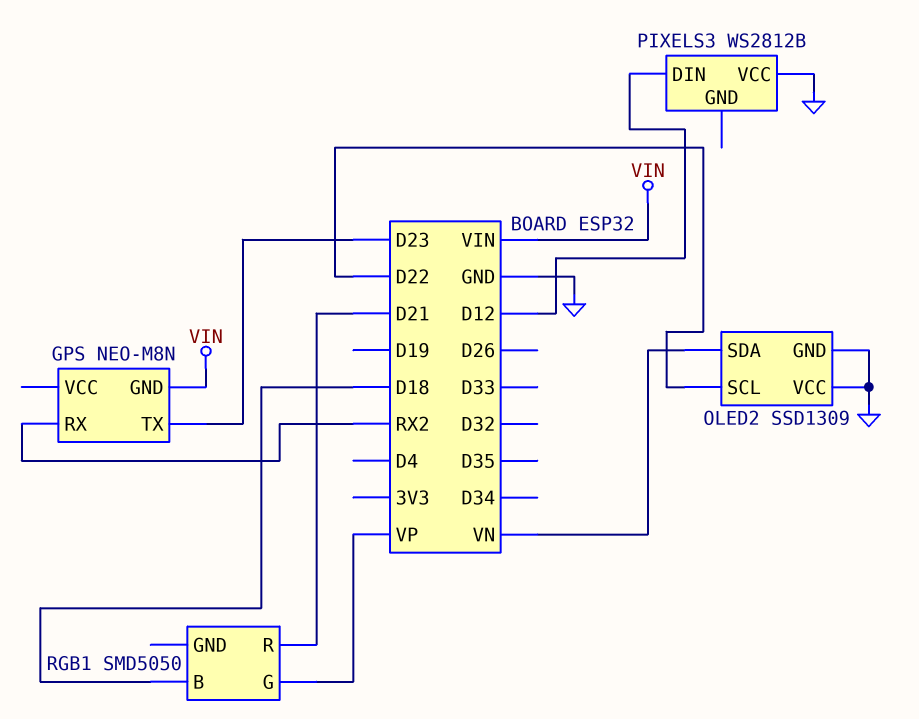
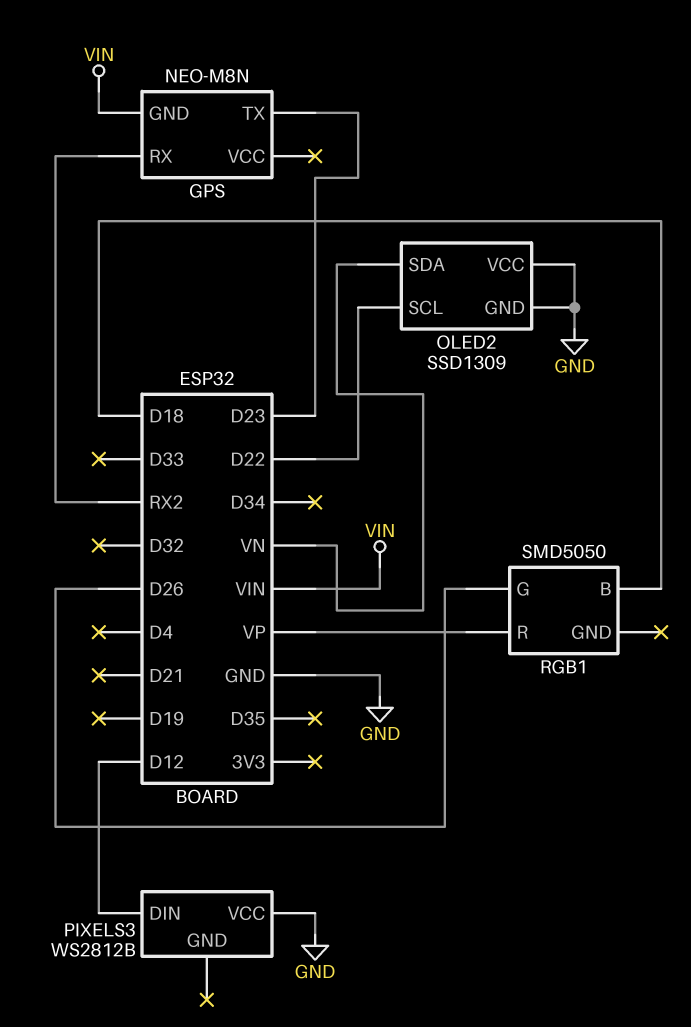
RGB1 pin G: VP -> D26
RGB1 pin R: D21 -> VP

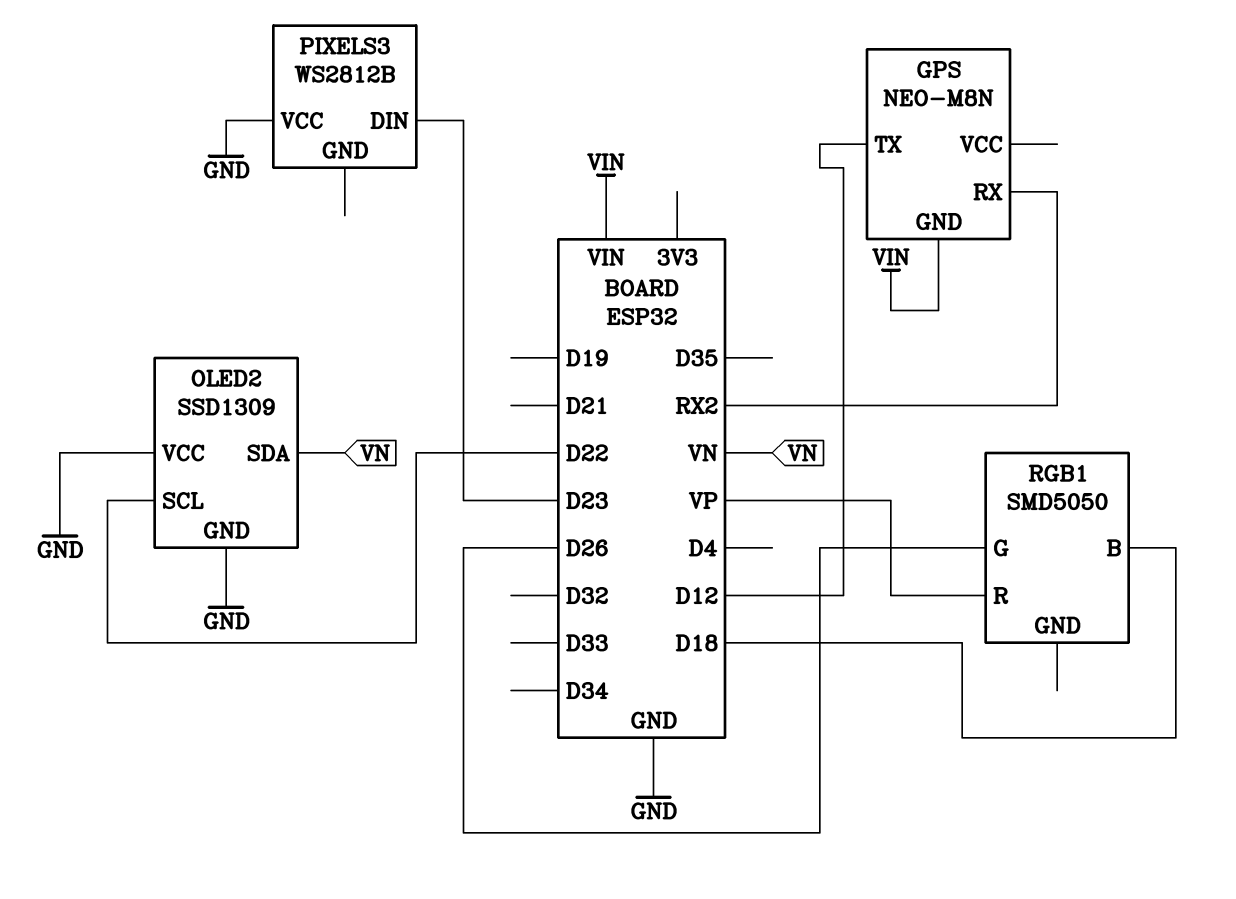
GPS pin TX: D23 -> D12
PIXELS3 pin DIN: D12 -> D23

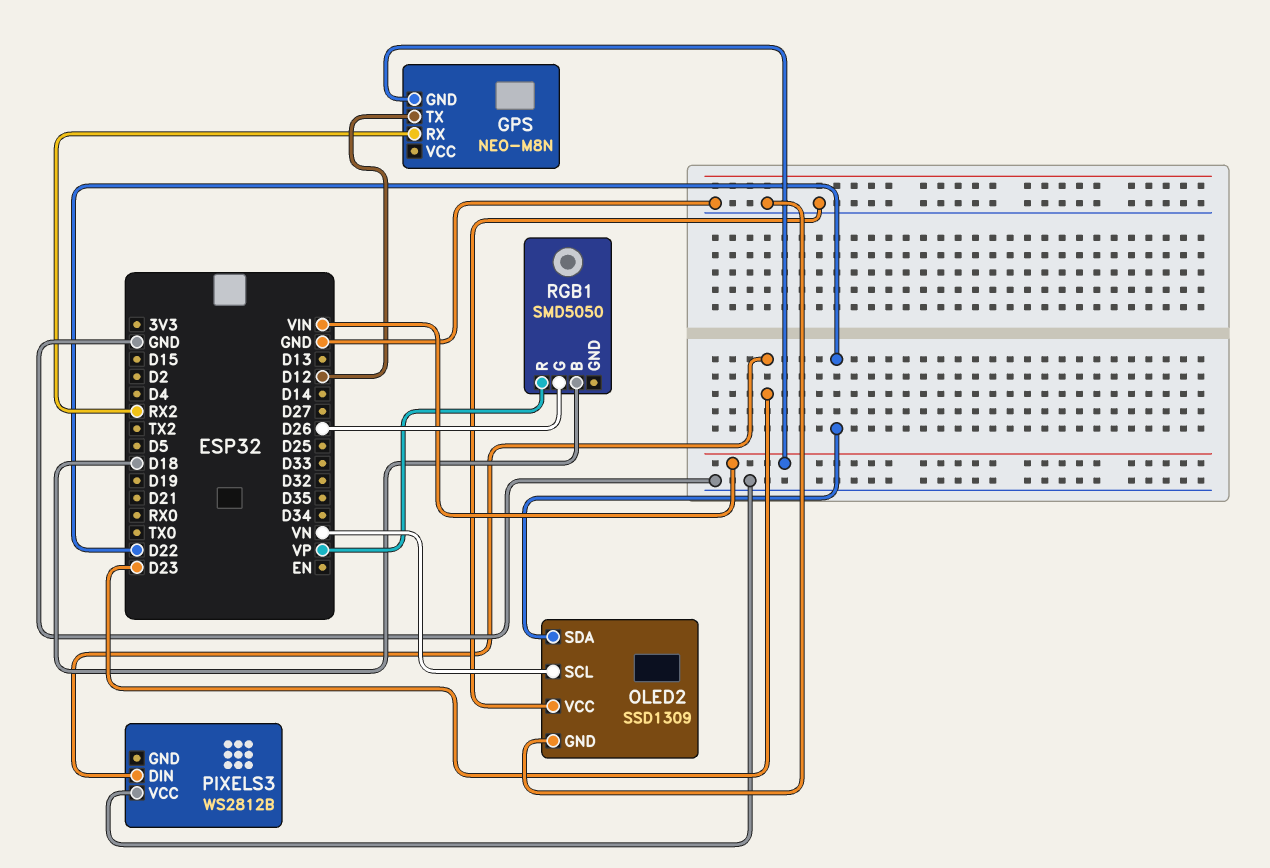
OLED2 pin SCL: D22 -> VN
OLED2 pin SDA: VN -> D22

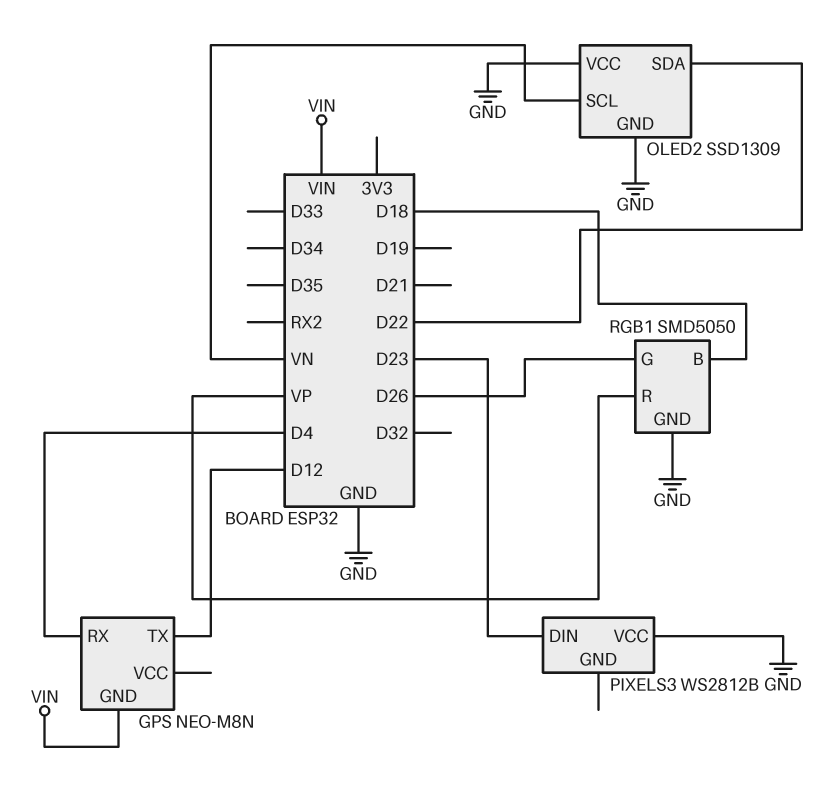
GPS pin RX: RX2 -> D4
RGB1 pin GND: none -> GND

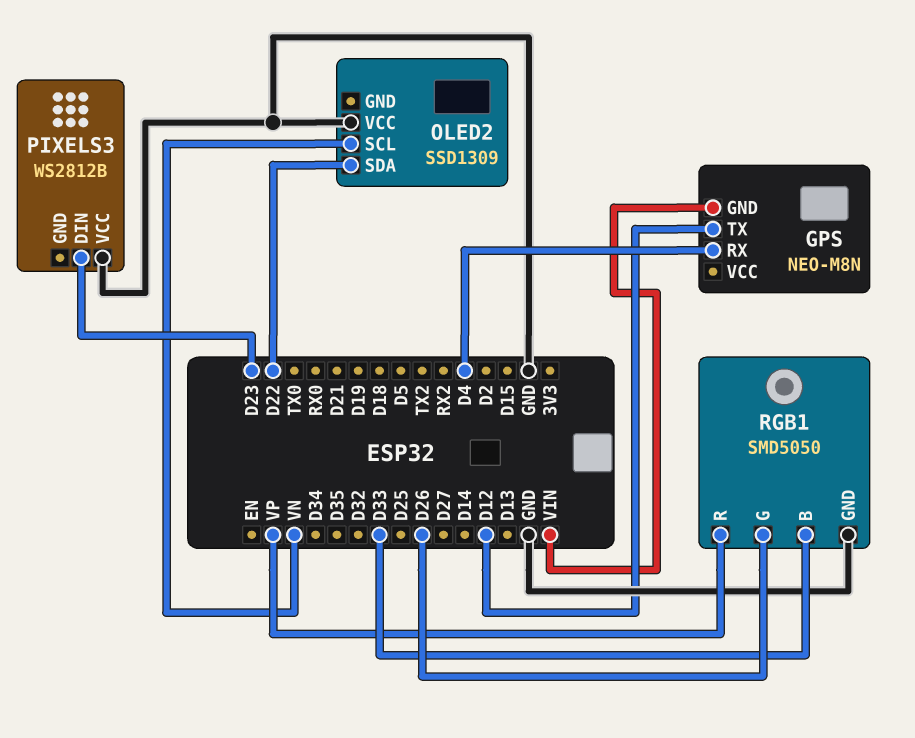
OLED2 pin GND: GND -> none
RGB1 pin B: D18 -> D33

